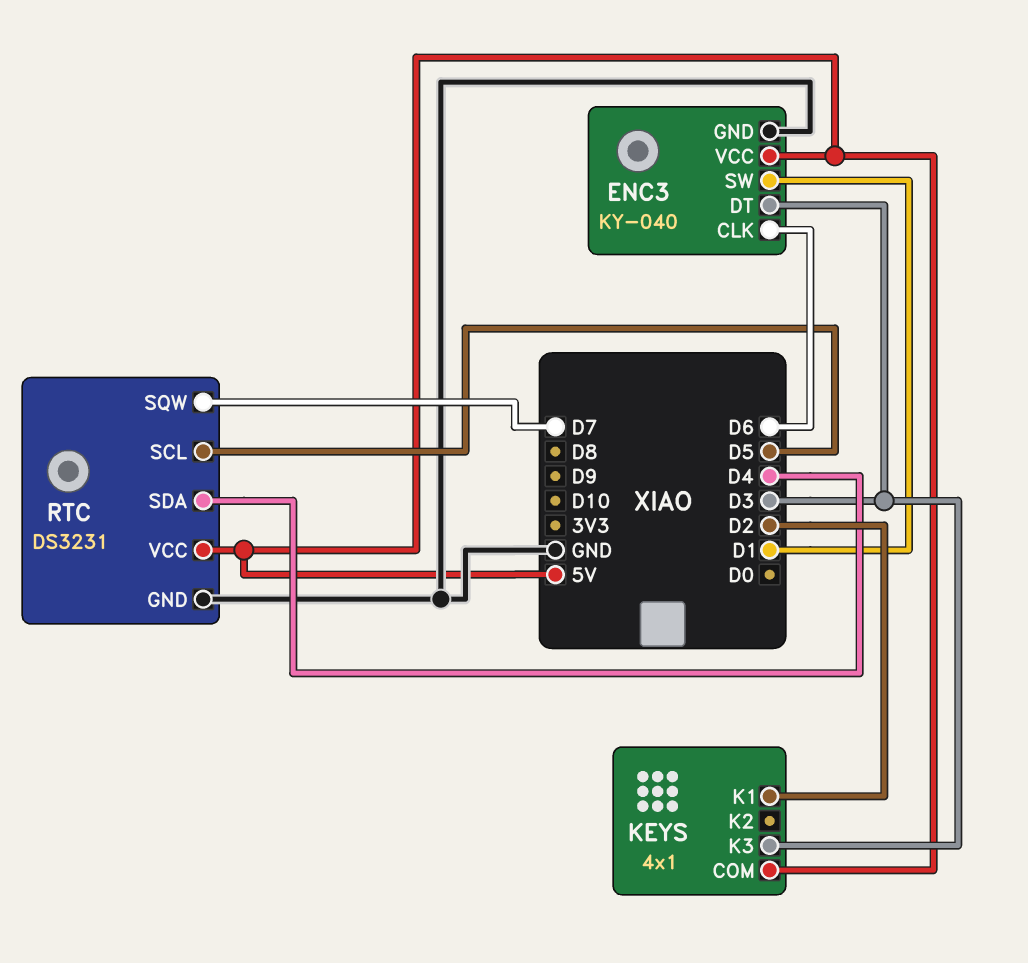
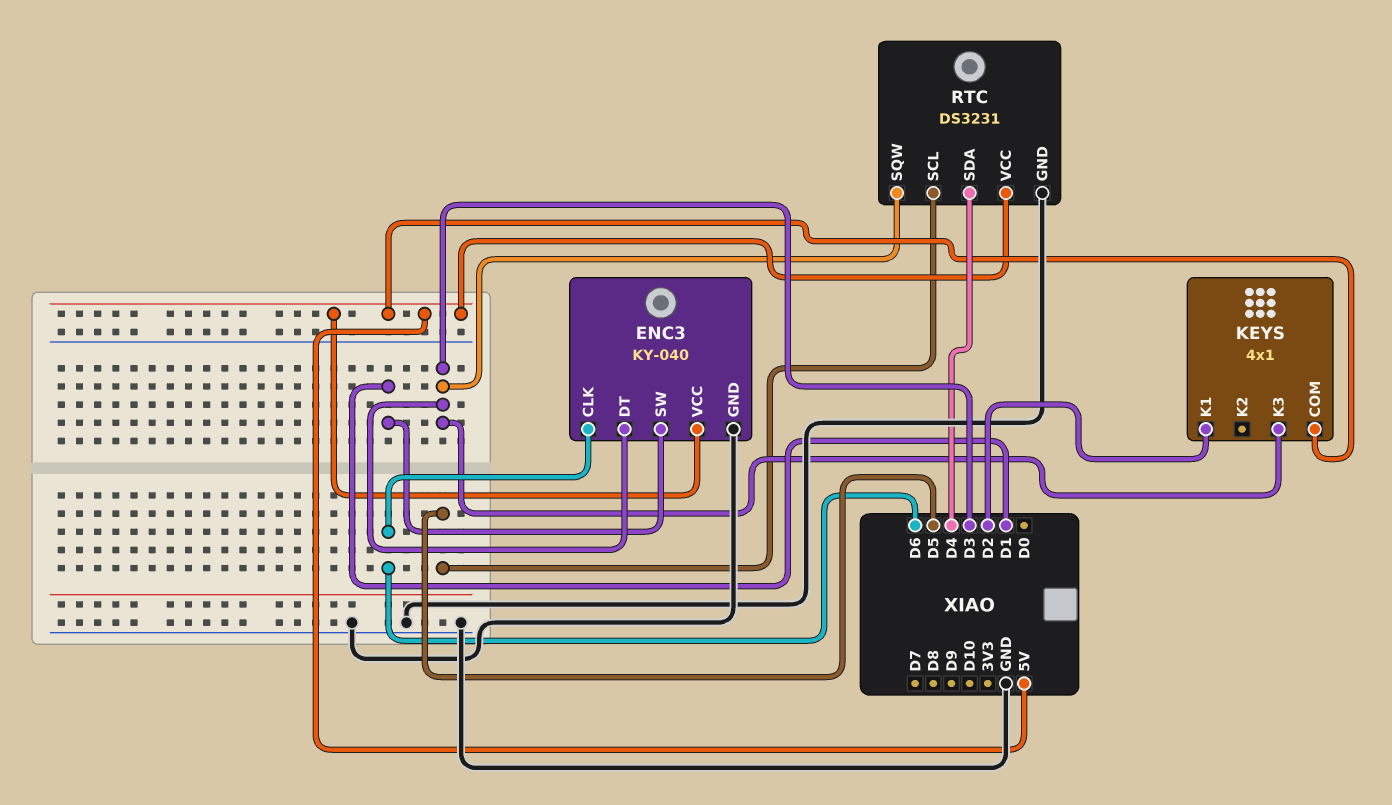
RTC pin SQW: D7 -> D3

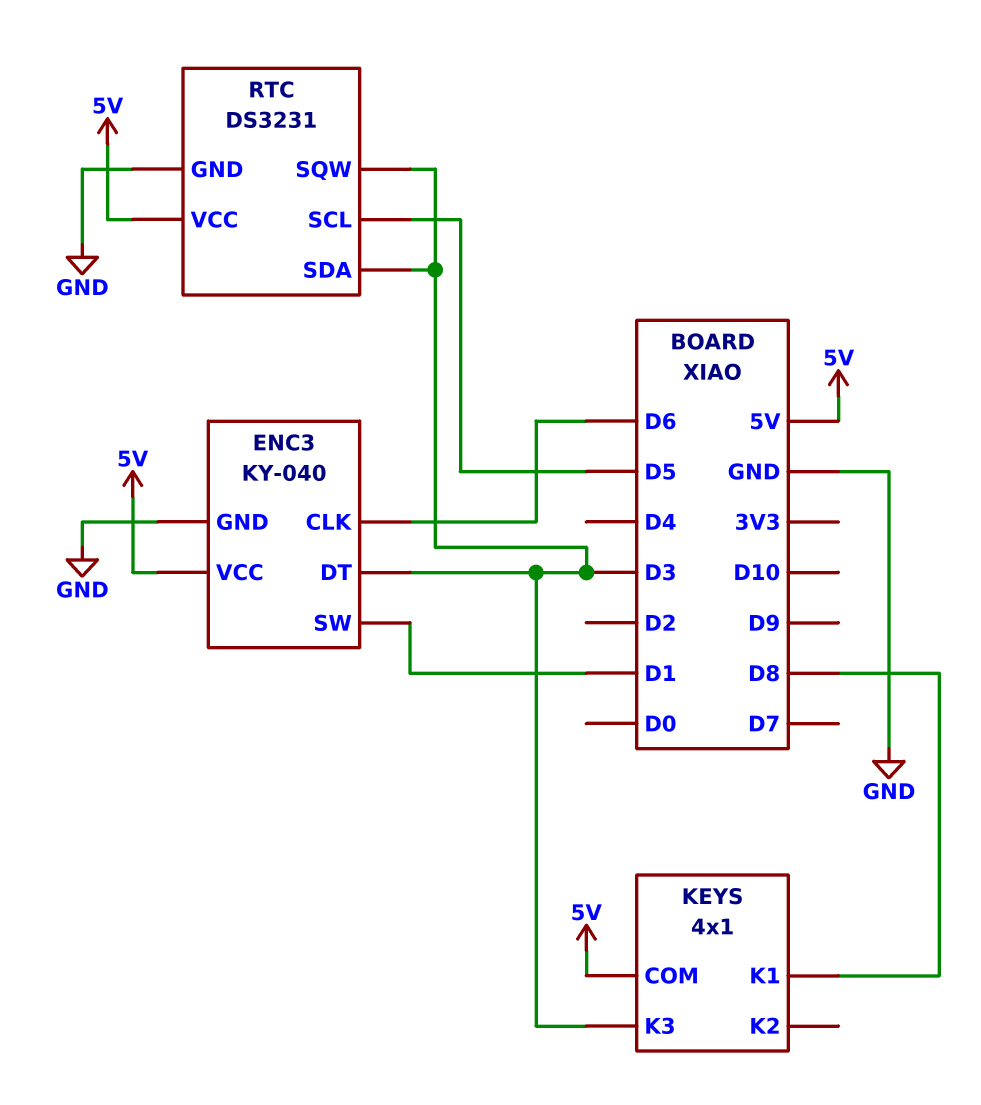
KEYS pin K1: D2 -> D8
RTC pin SDA: D4 -> D3

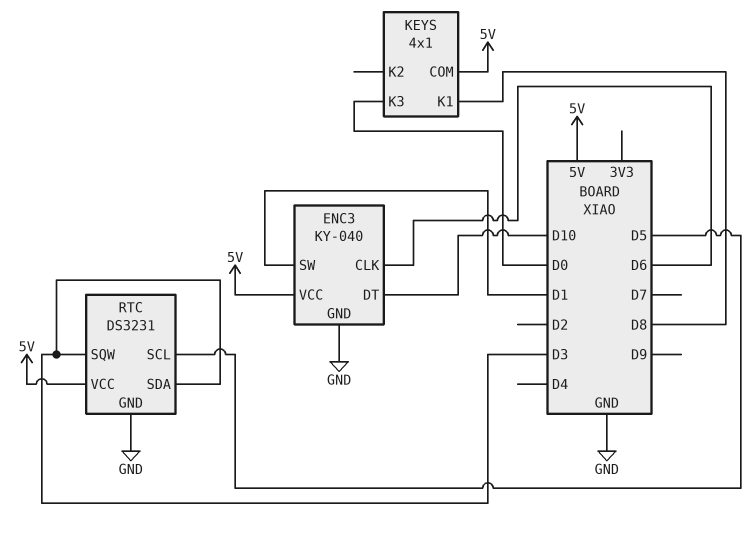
ENC3 pin DT: D3 -> D10
KEYS pin K3: D3 -> D0

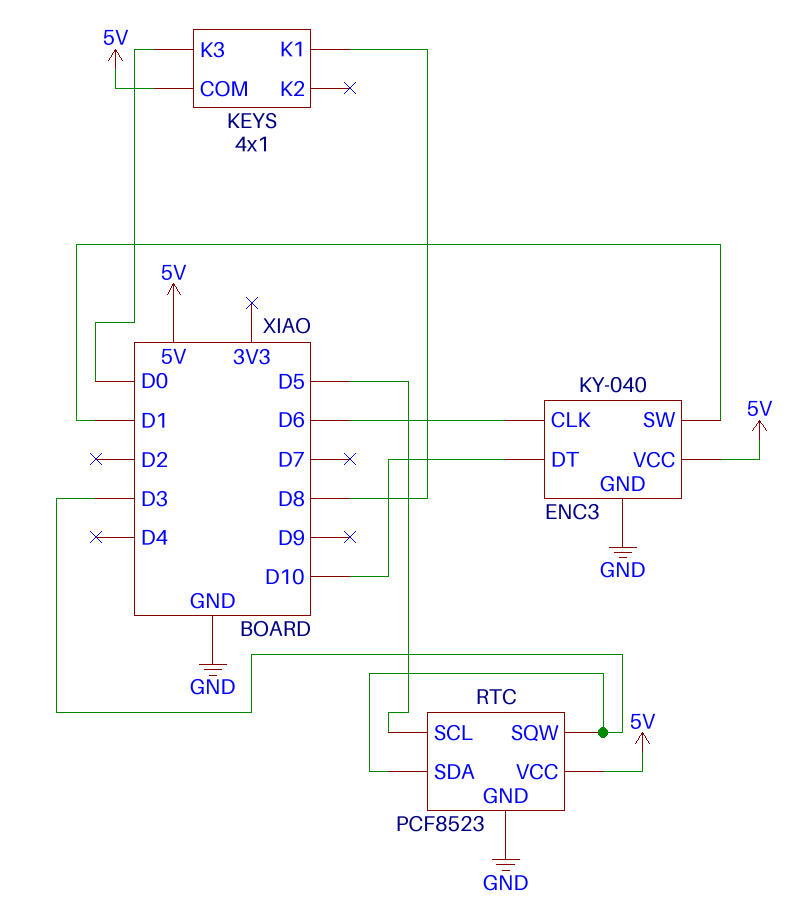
RTC: DS3231 -> PCF8523

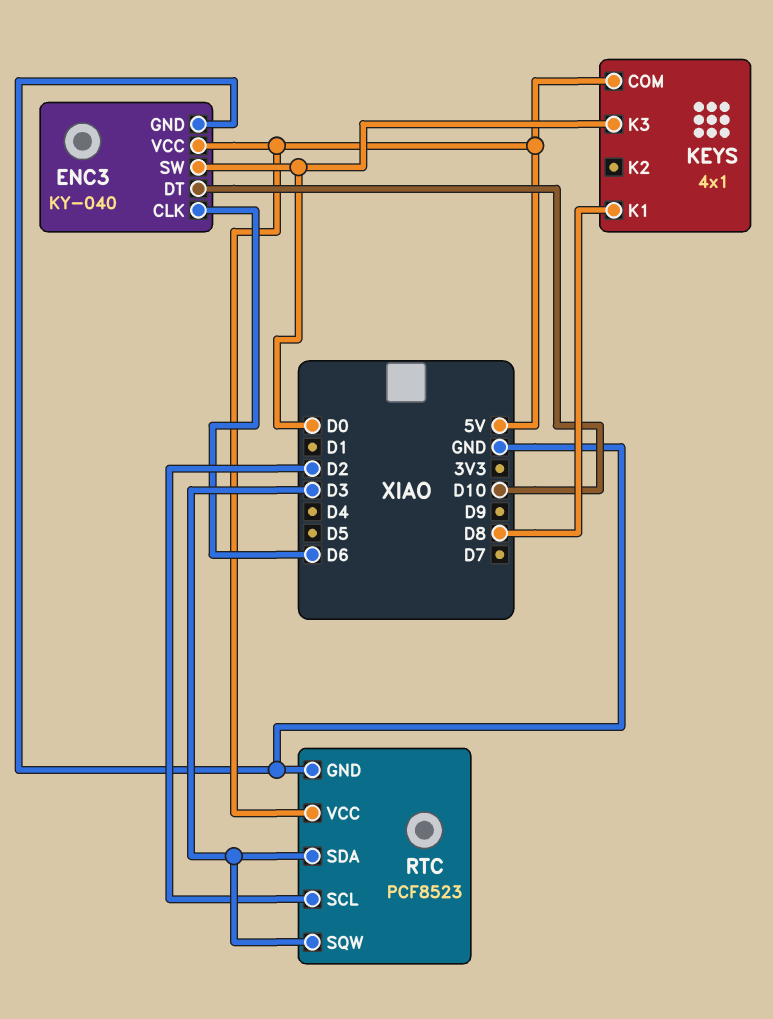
ENC3 pin SW: D1 -> D0
RTC pin SCL: D5 -> D2

